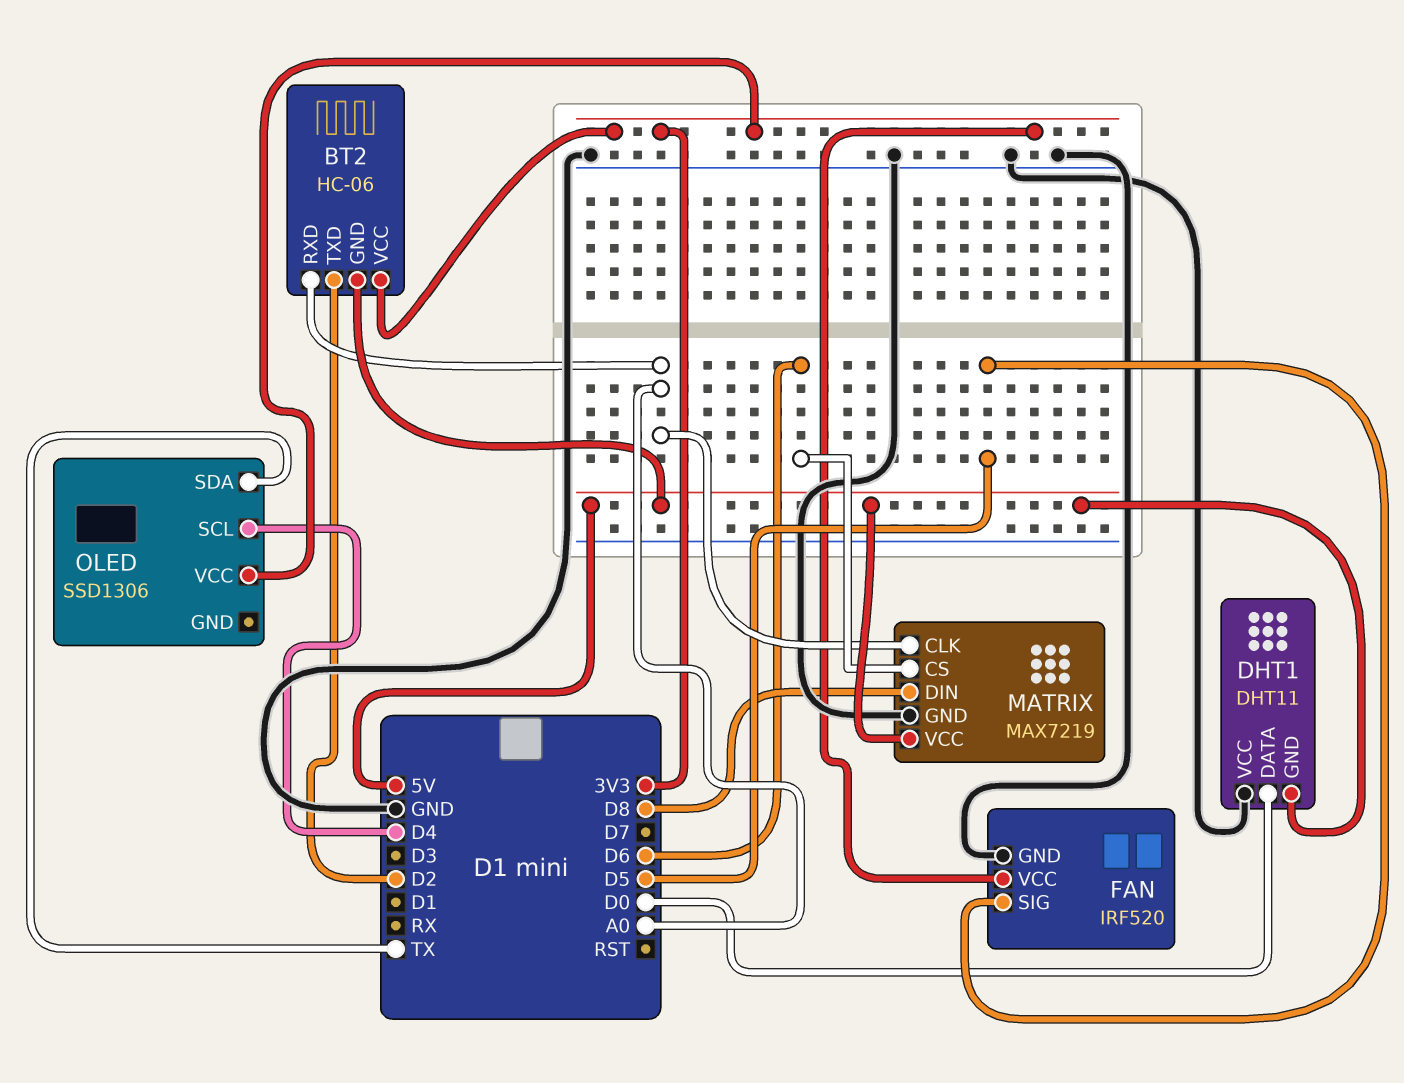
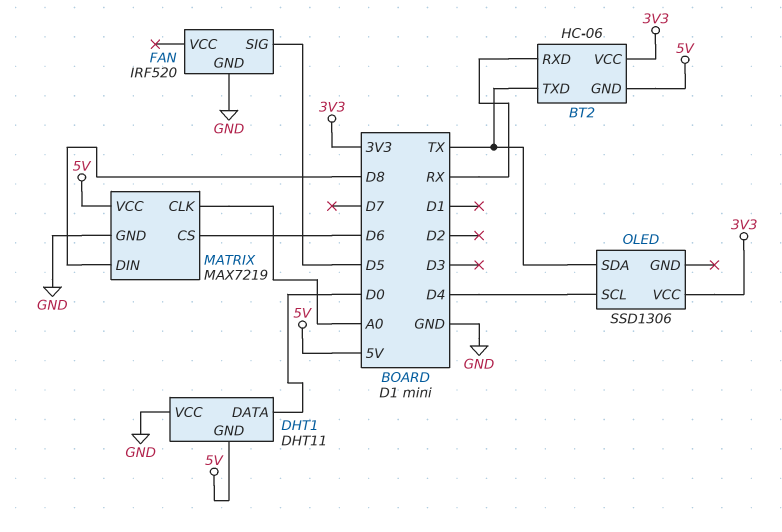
BT2 pin RXD: A0 -> RX
BT2 pin TXD: D2 -> TX
FAN pin VCC: 3V3 -> none

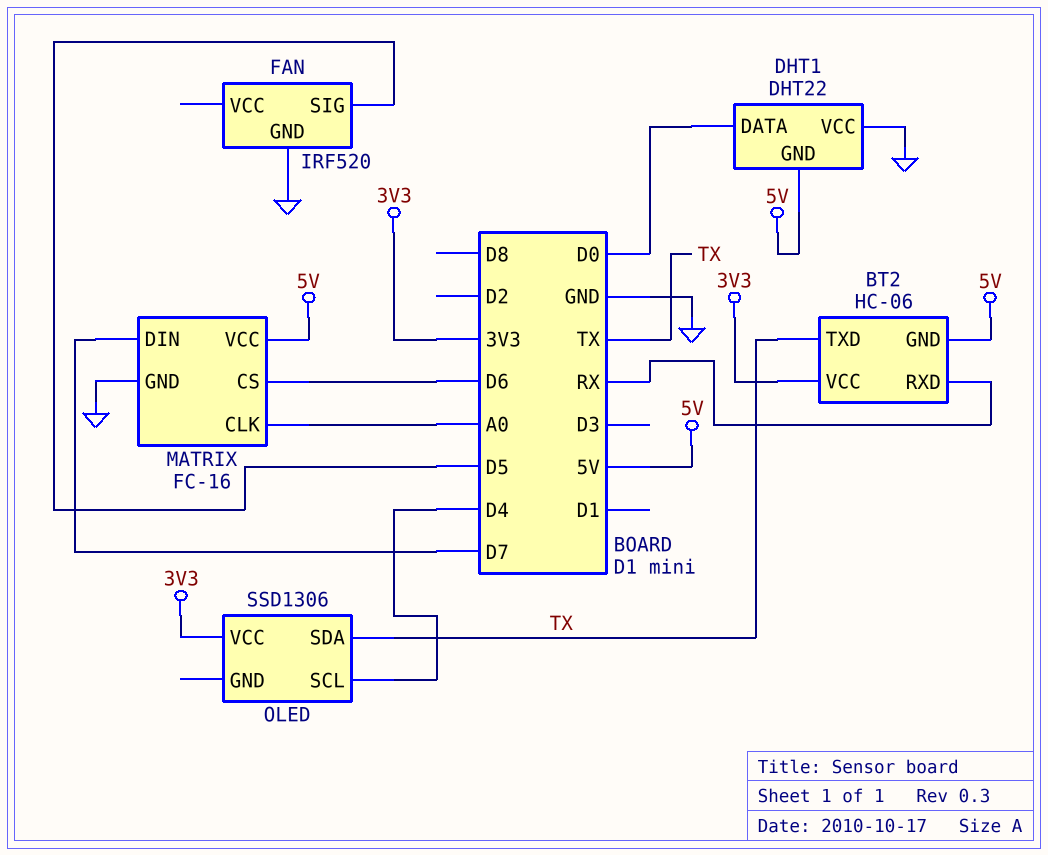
DHT1: DHT11 -> DHT22
MATRIX: MAX7219 -> FC-16
MATRIX pin DIN: D8 -> D7

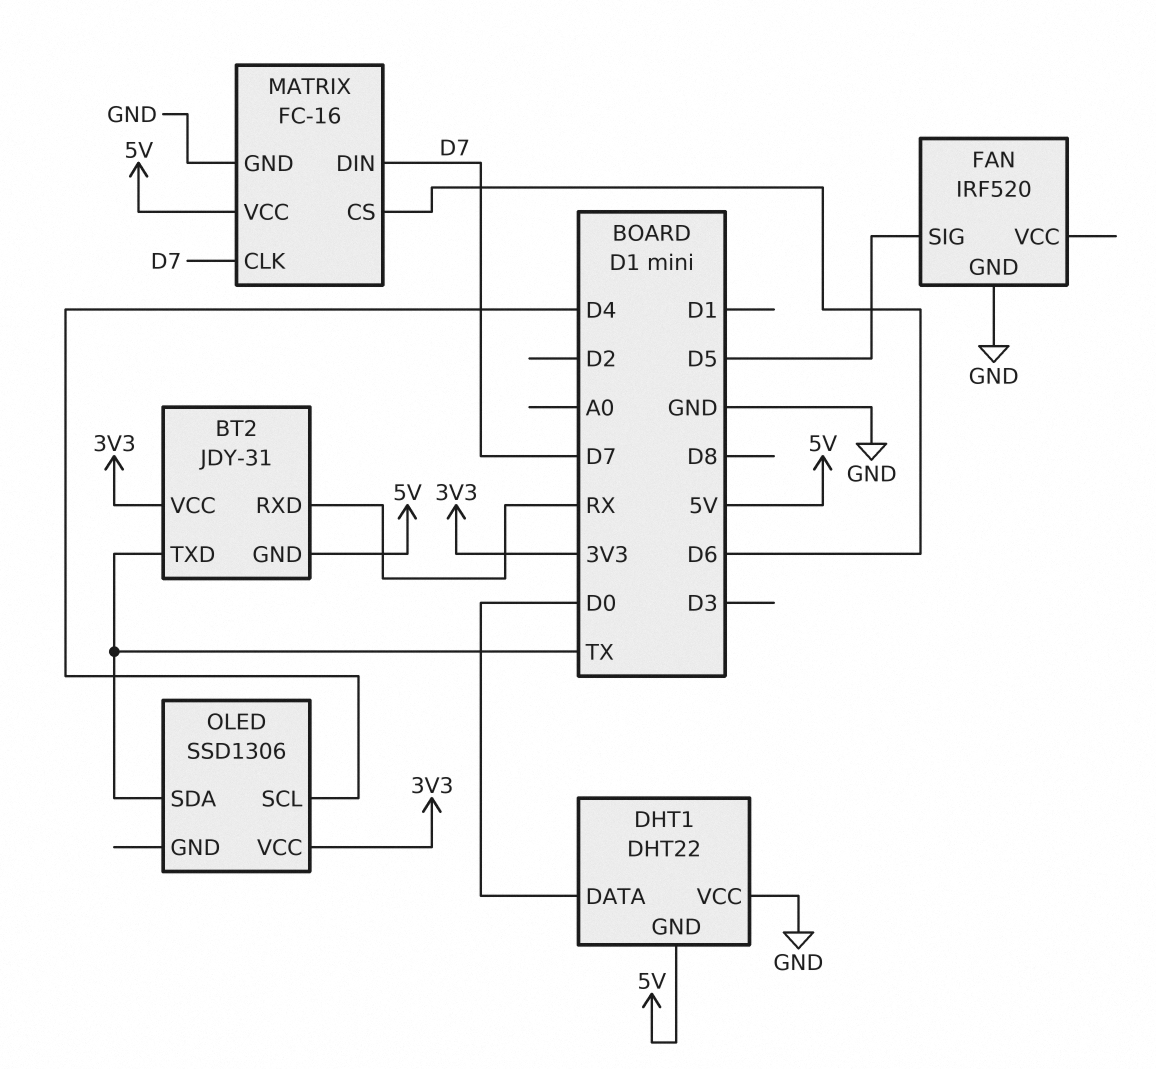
BT2: HC-06 -> JDY-31
MATRIX pin CLK: A0 -> D7

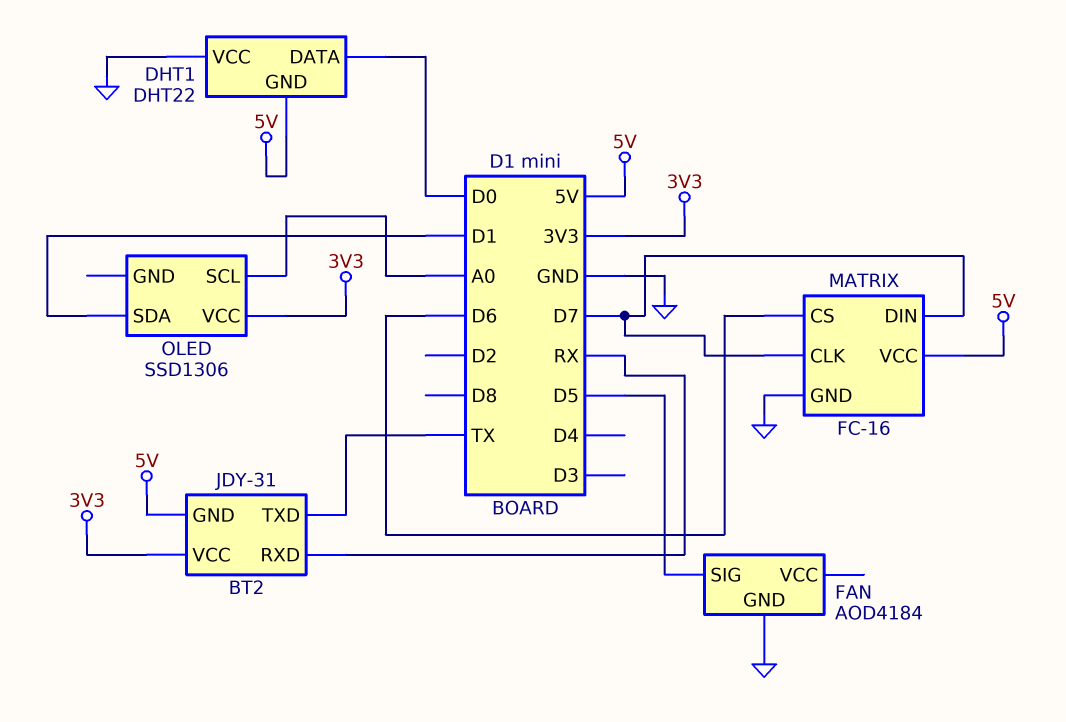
FAN: IRF520 -> AOD4184
OLED pin SCL: D4 -> A0
OLED pin SDA: TX -> D1

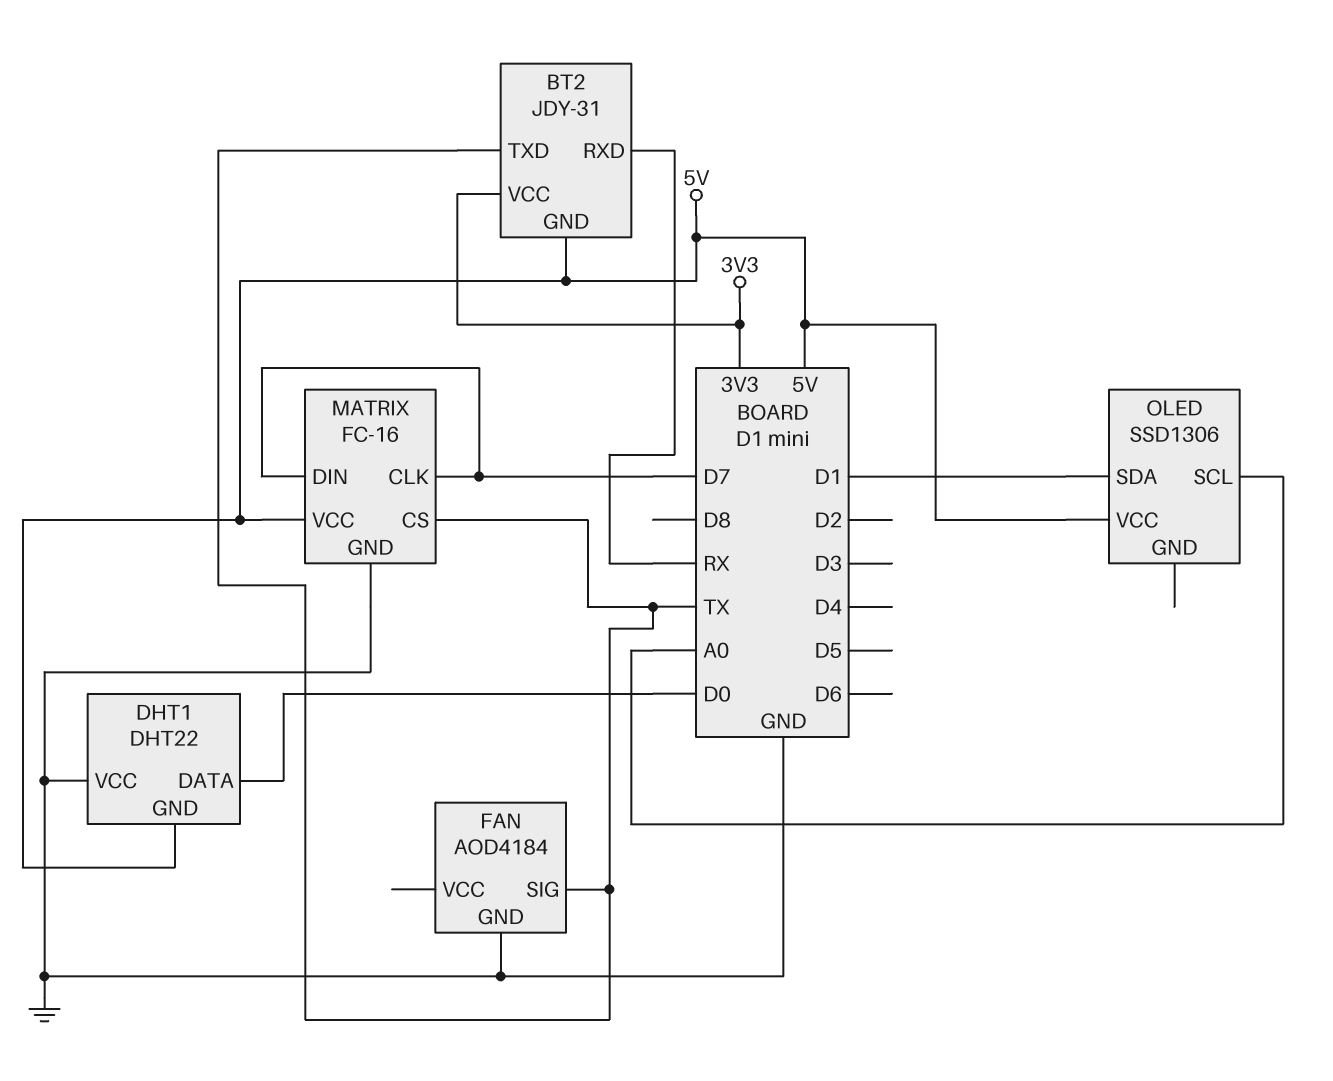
FAN pin SIG: D5 -> TX
MATRIX pin CS: D6 -> TX
OLED pin VCC: 3V3 -> 5V

